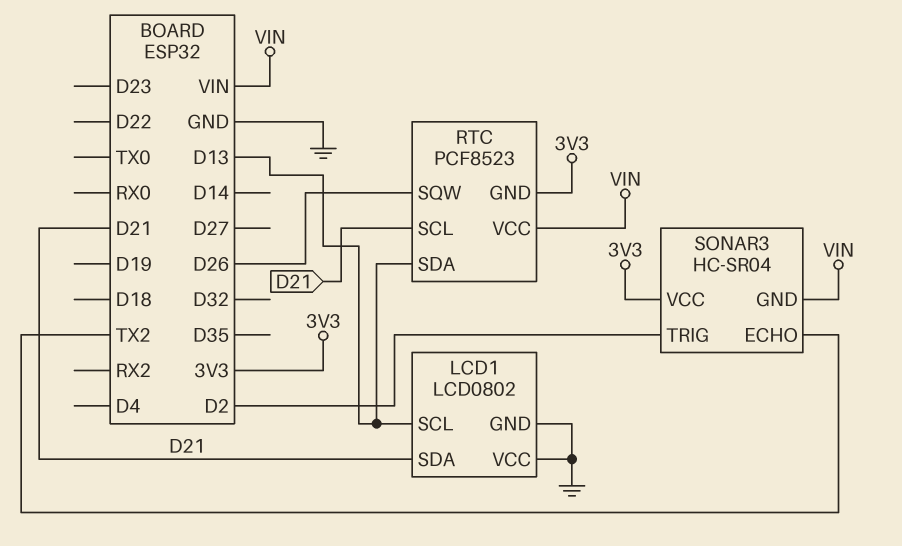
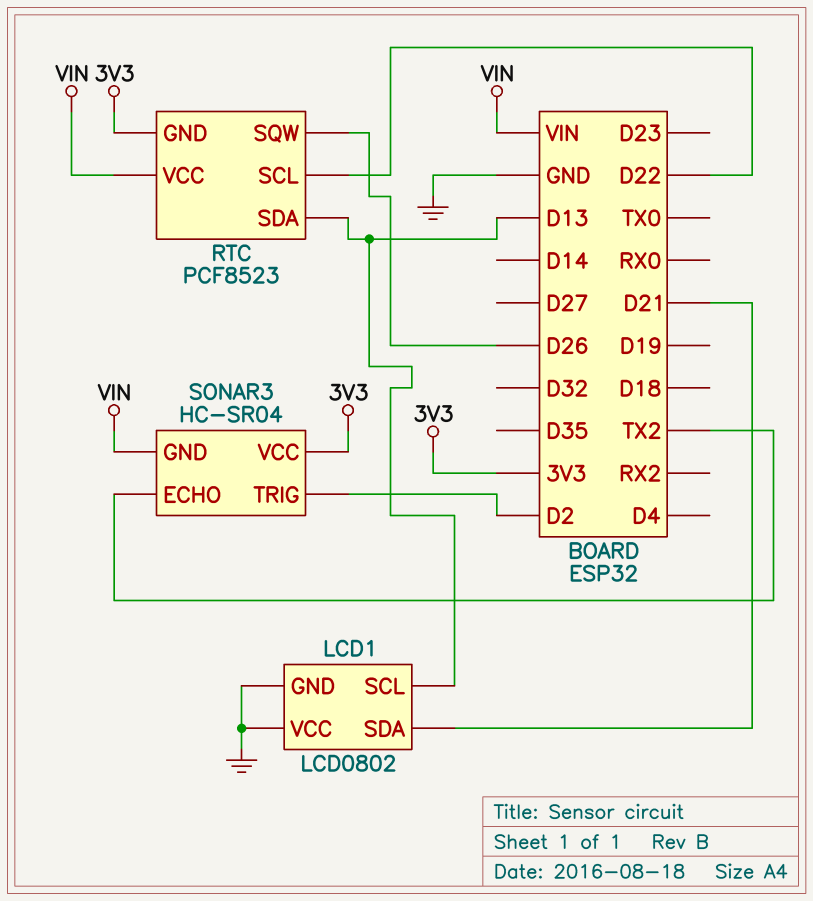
RTC pin SCL: D21 -> D22

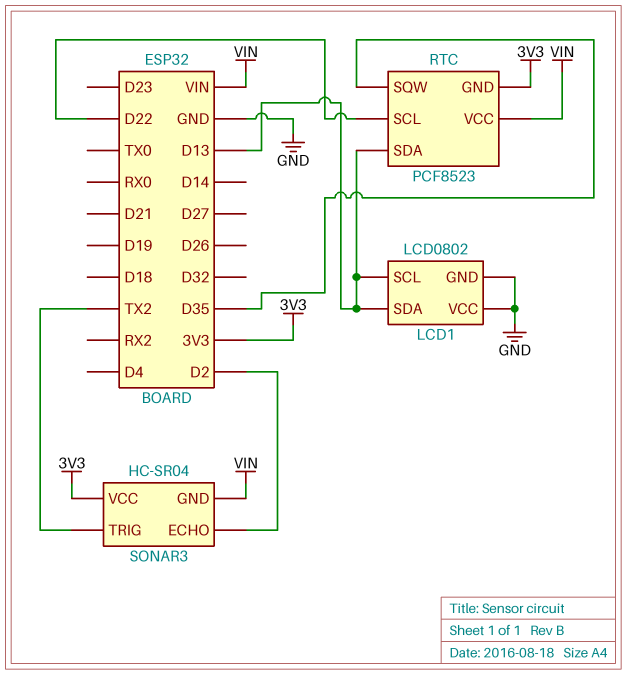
LCD1 pin SDA: D21 -> D13
RTC pin SQW: D26 -> D35
SONAR3 pin ECHO: TX2 -> D2
SONAR3 pin TRIG: D2 -> TX2

